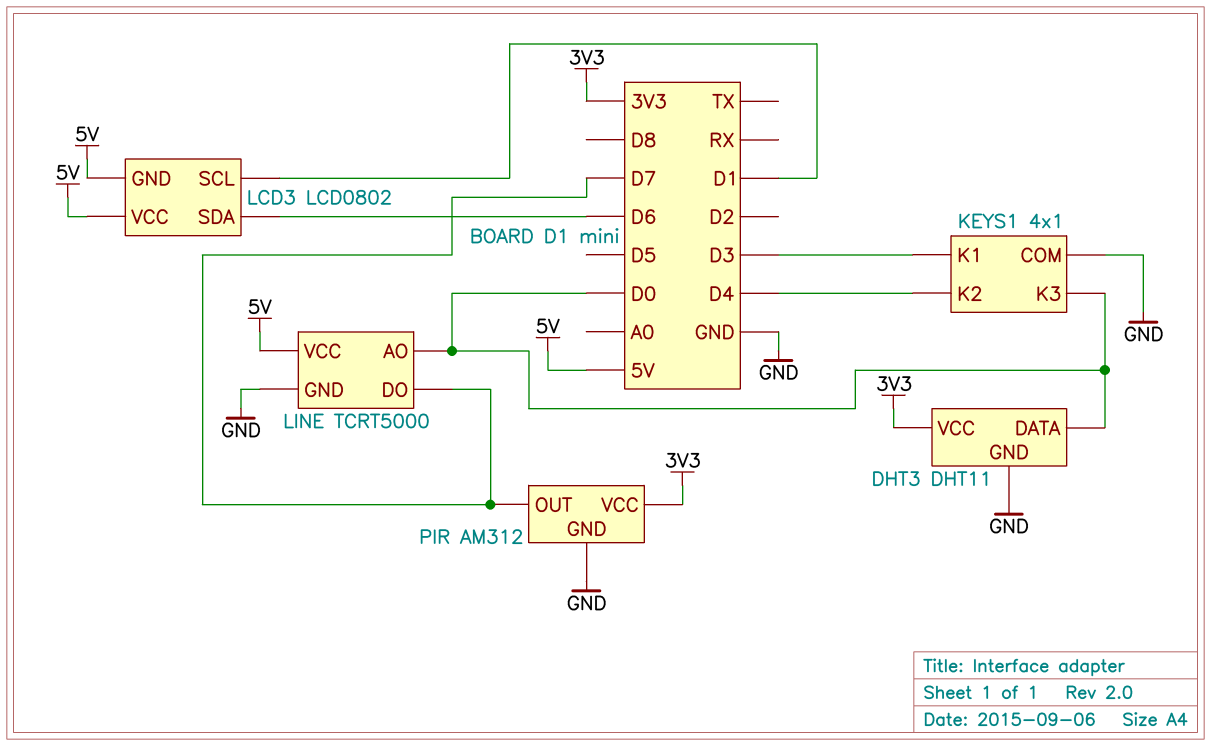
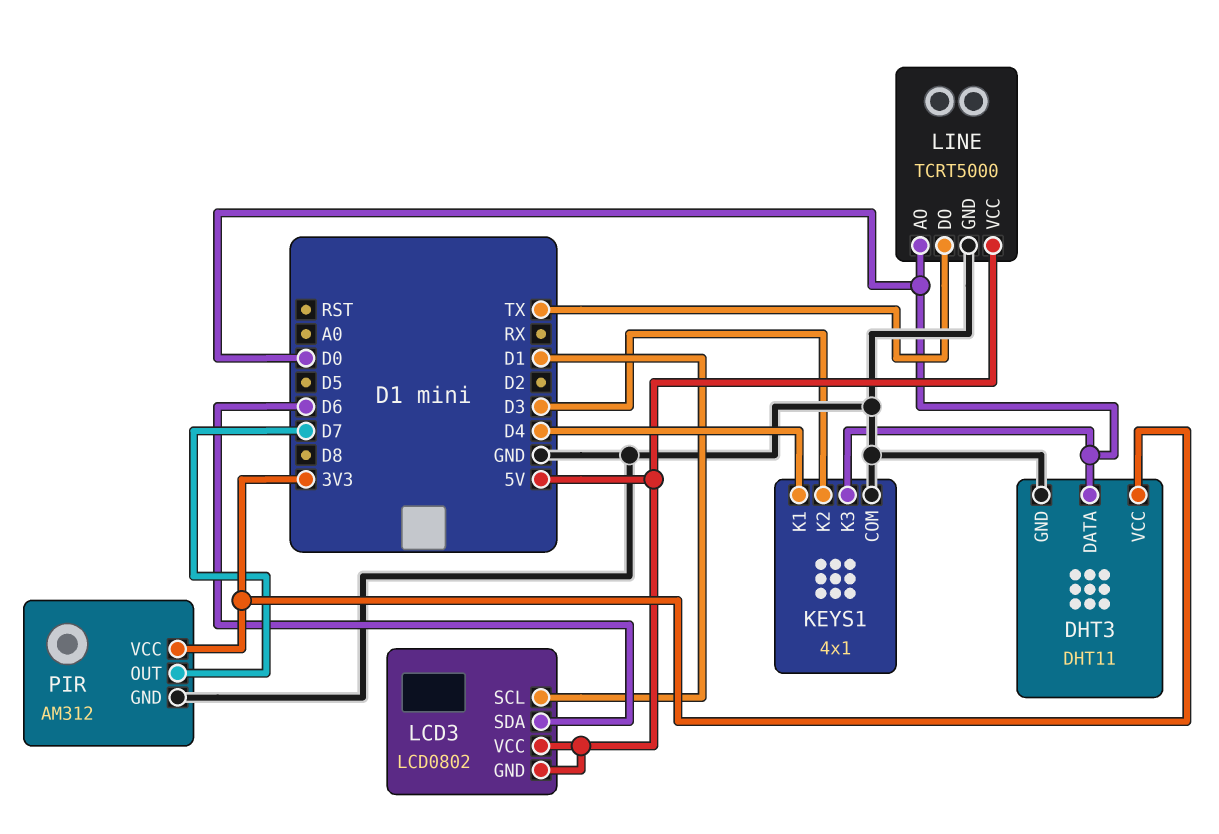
KEYS1 pin K1: D3 -> D4
KEYS1 pin K2: D4 -> D3
LINE pin DO: D7 -> TX

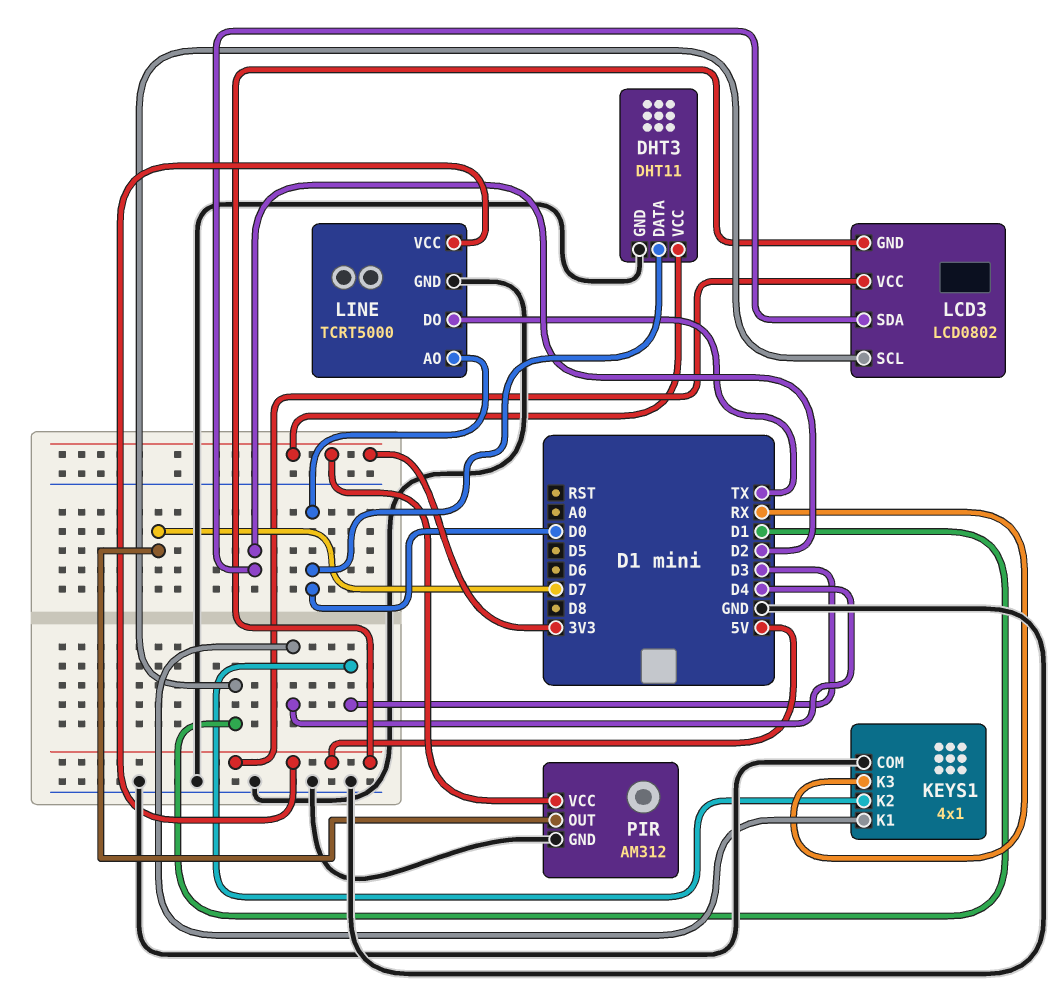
KEYS1 pin K3: D0 -> RX
LCD3 pin SDA: D6 -> D2

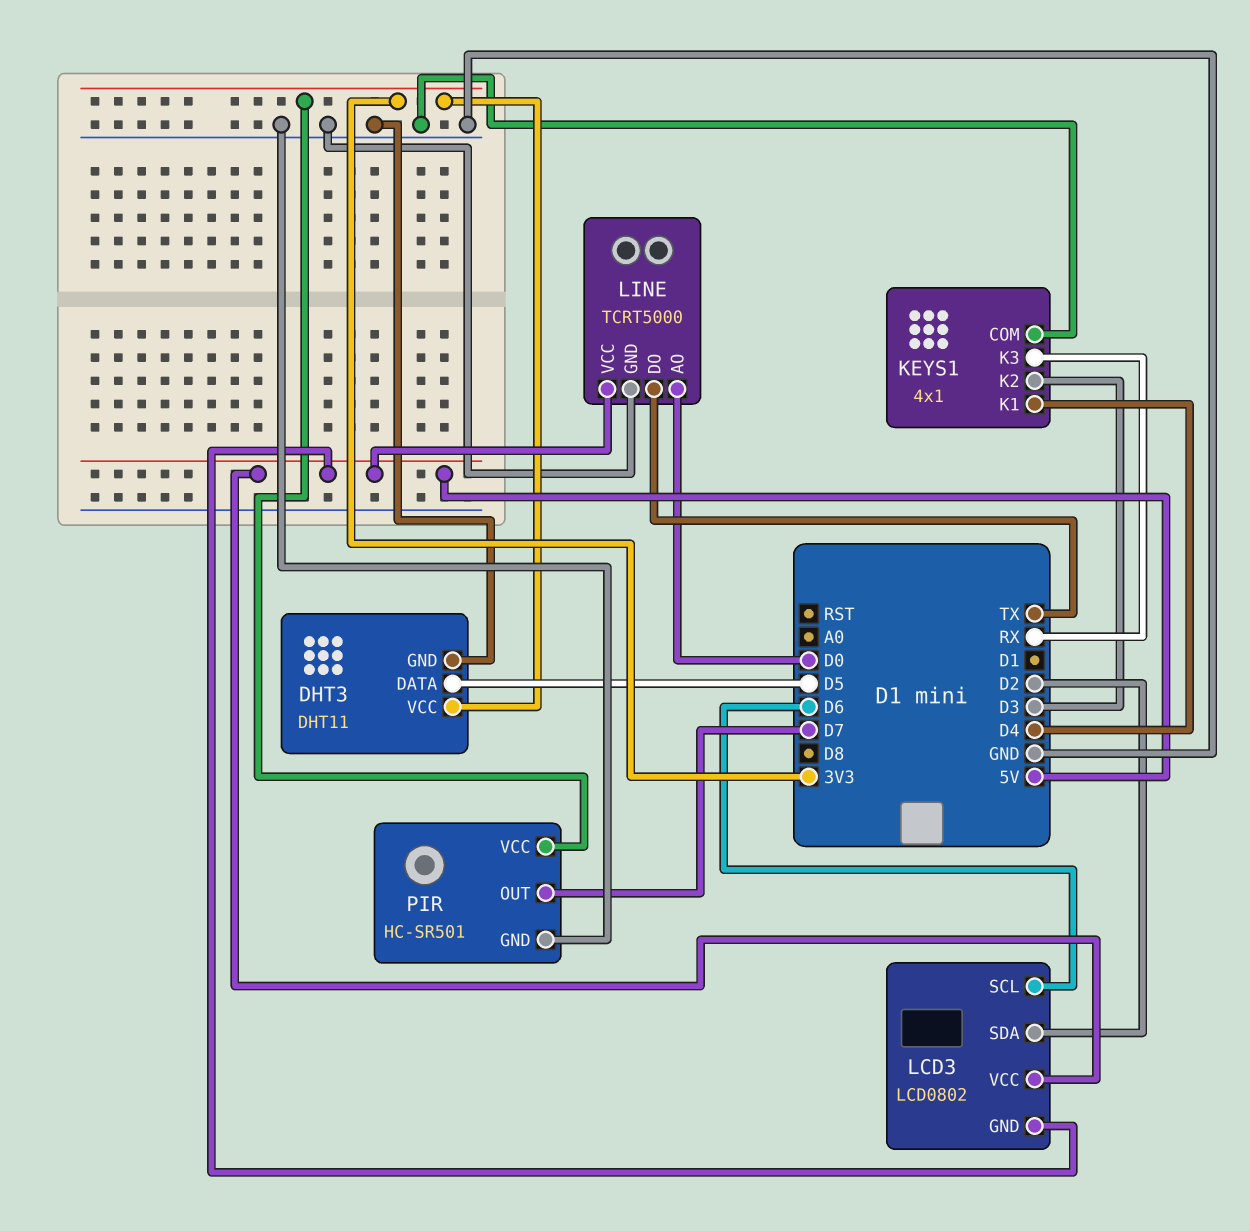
DHT3 pin DATA: D0 -> D5
LCD3 pin SCL: D1 -> D6
PIR: AM312 -> HC-SR501

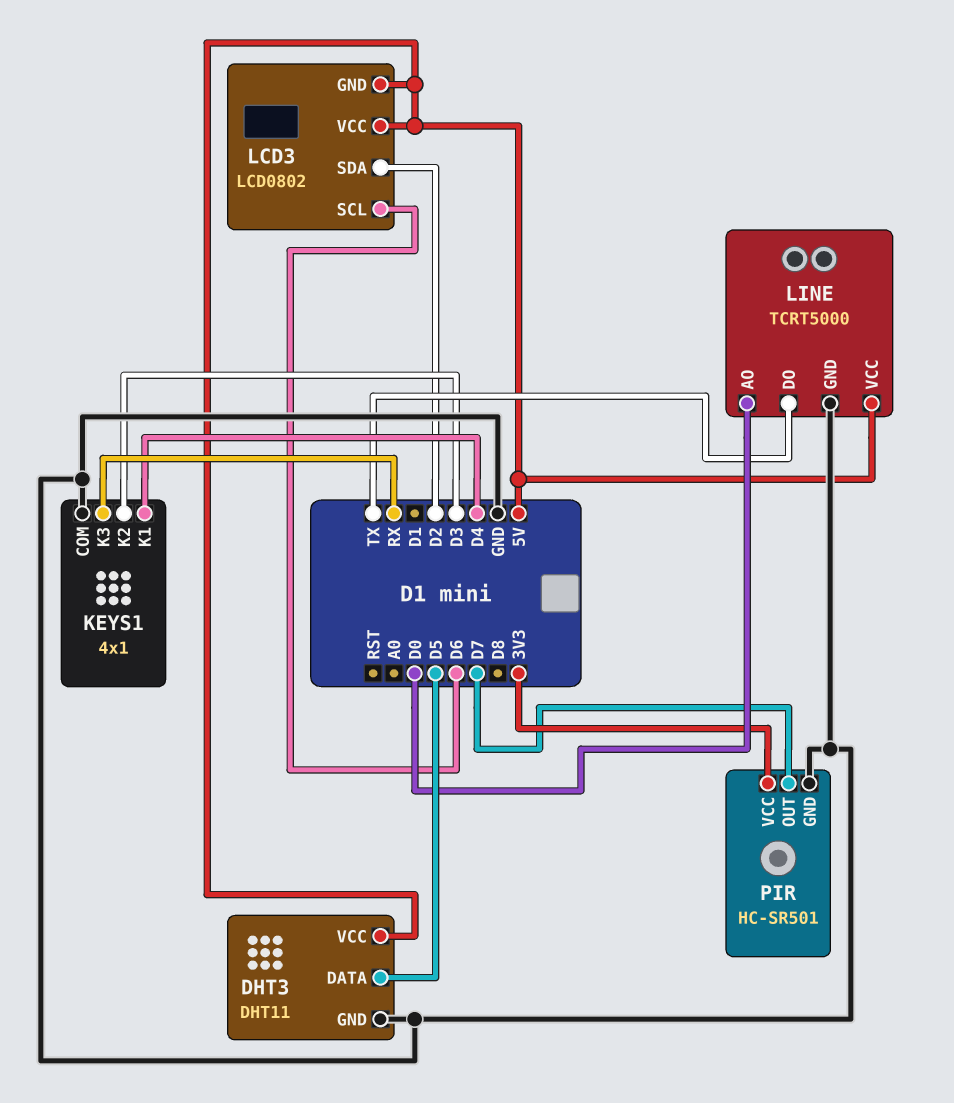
DHT3 pin VCC: 3V3 -> 5V

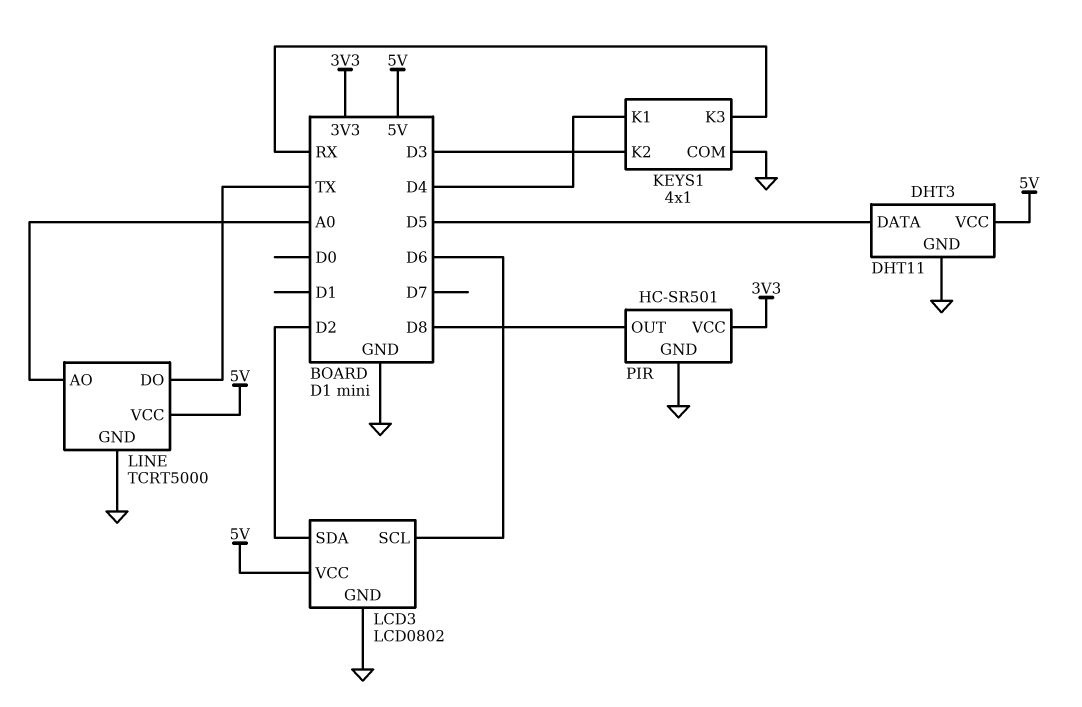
LCD3 pin GND: 5V -> GND
LINE pin AO: D0 -> A0
PIR pin OUT: D7 -> D8

